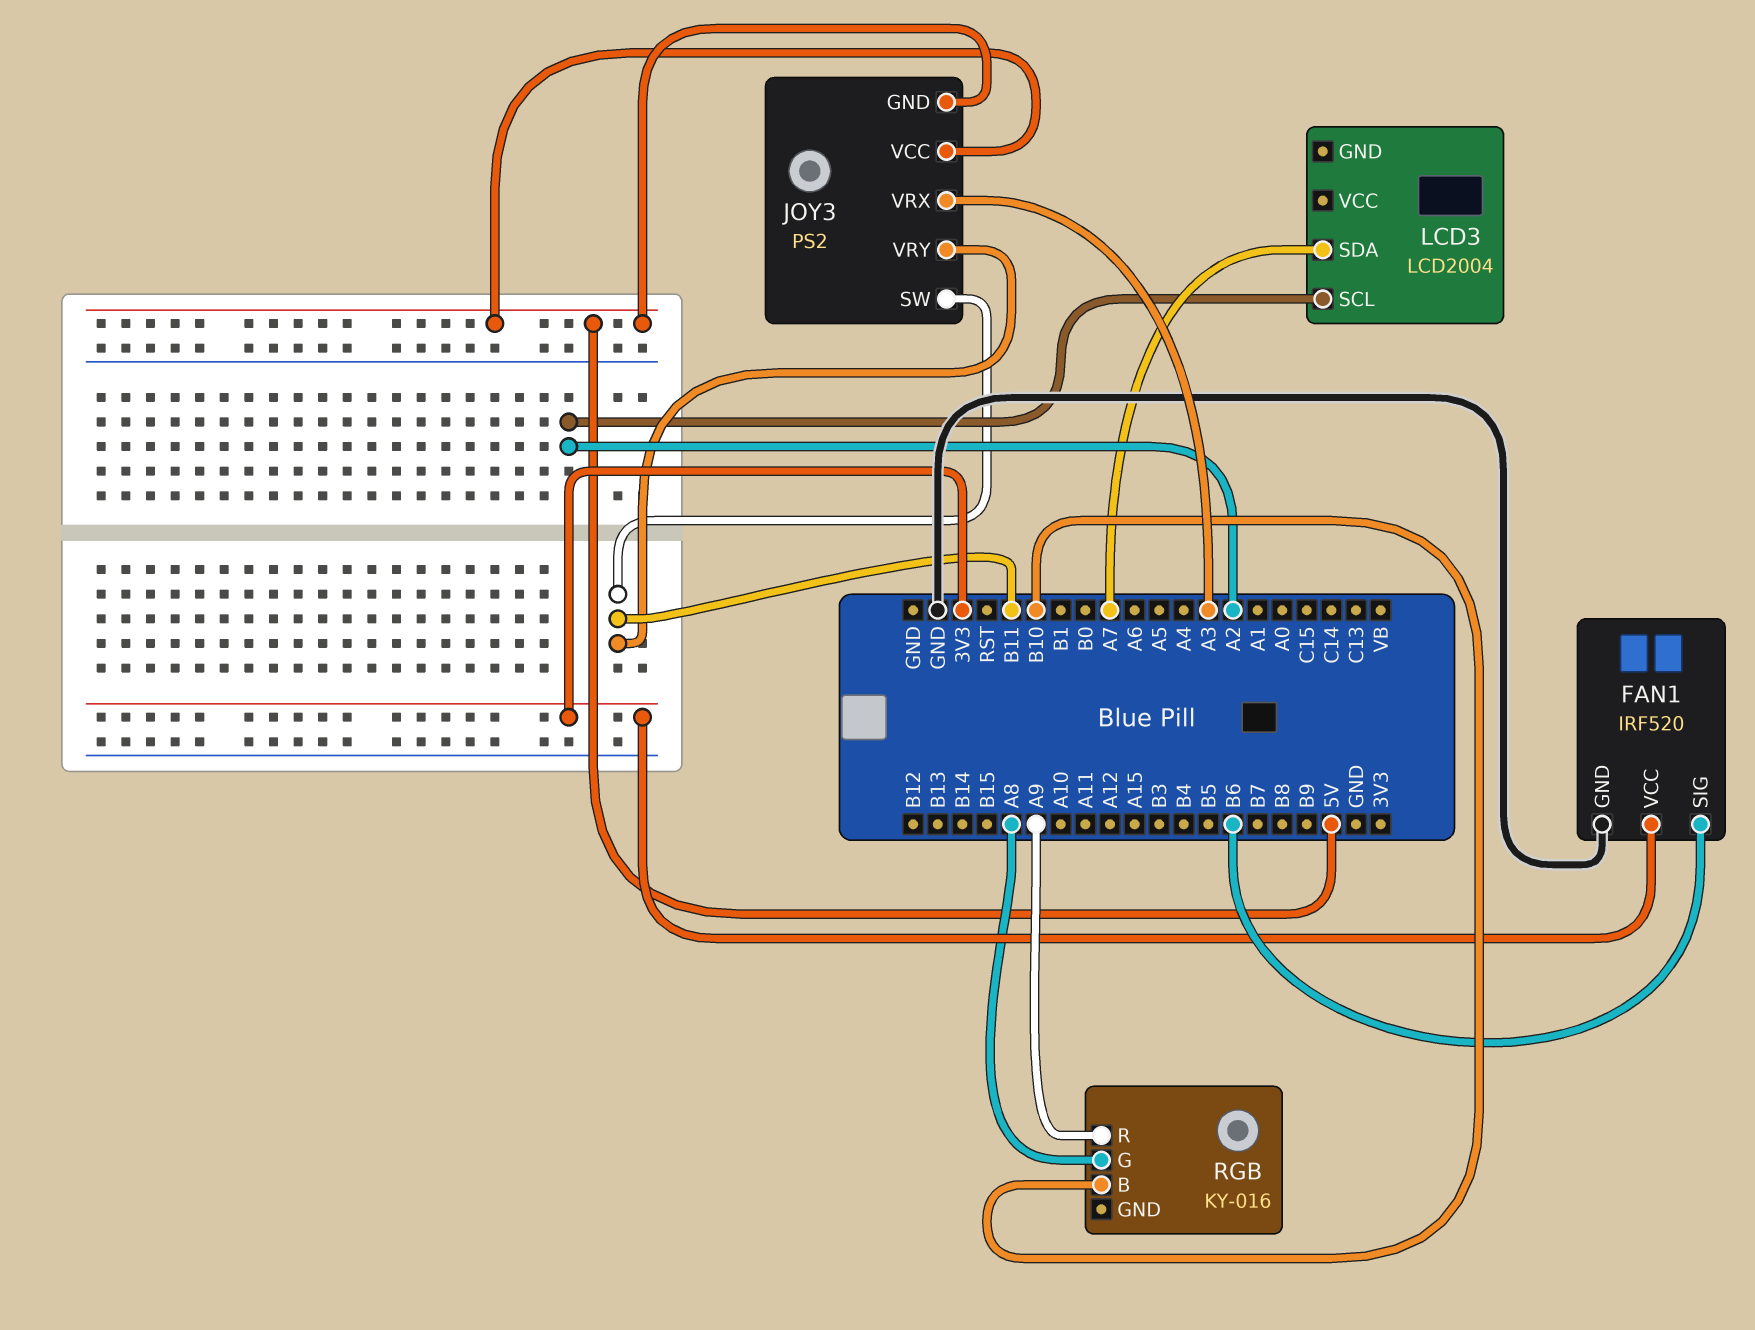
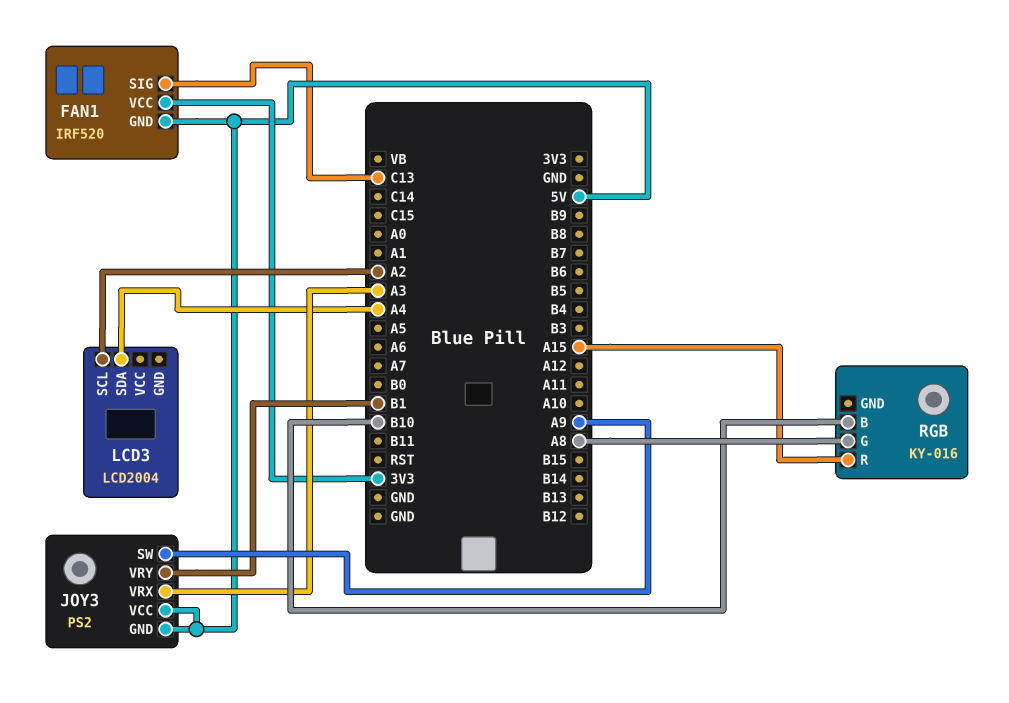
FAN1 pin GND: GND -> 5V
FAN1 pin SIG: B6 -> C13
JOY3 pin SW: B11 -> A9
JOY3 pin VRY: B11 -> B1
LCD3 pin SDA: A7 -> A4
RGB pin R: A9 -> A15

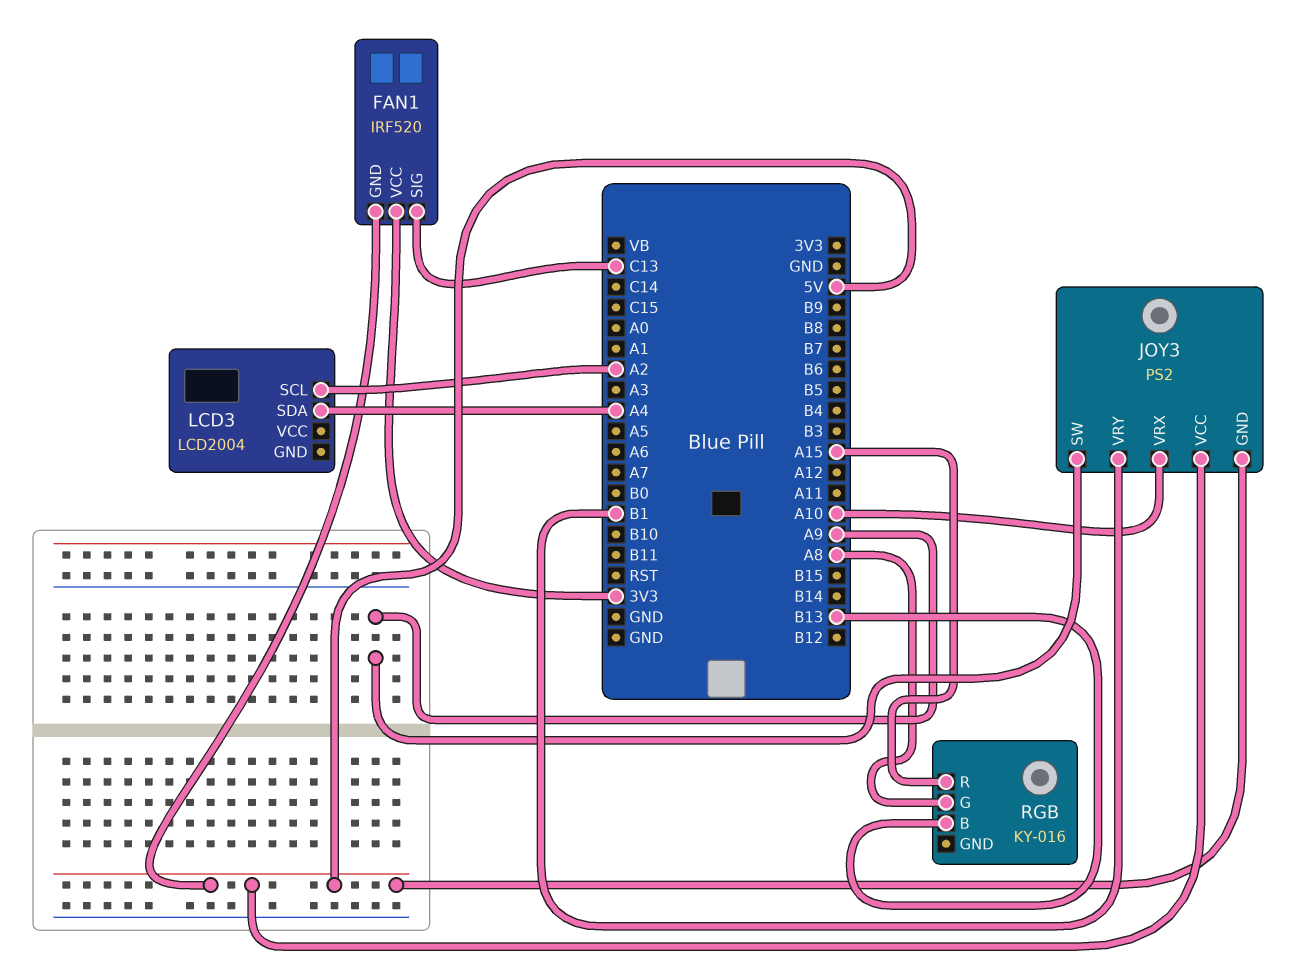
JOY3 pin VRX: A3 -> A10
RGB pin B: B10 -> B13

